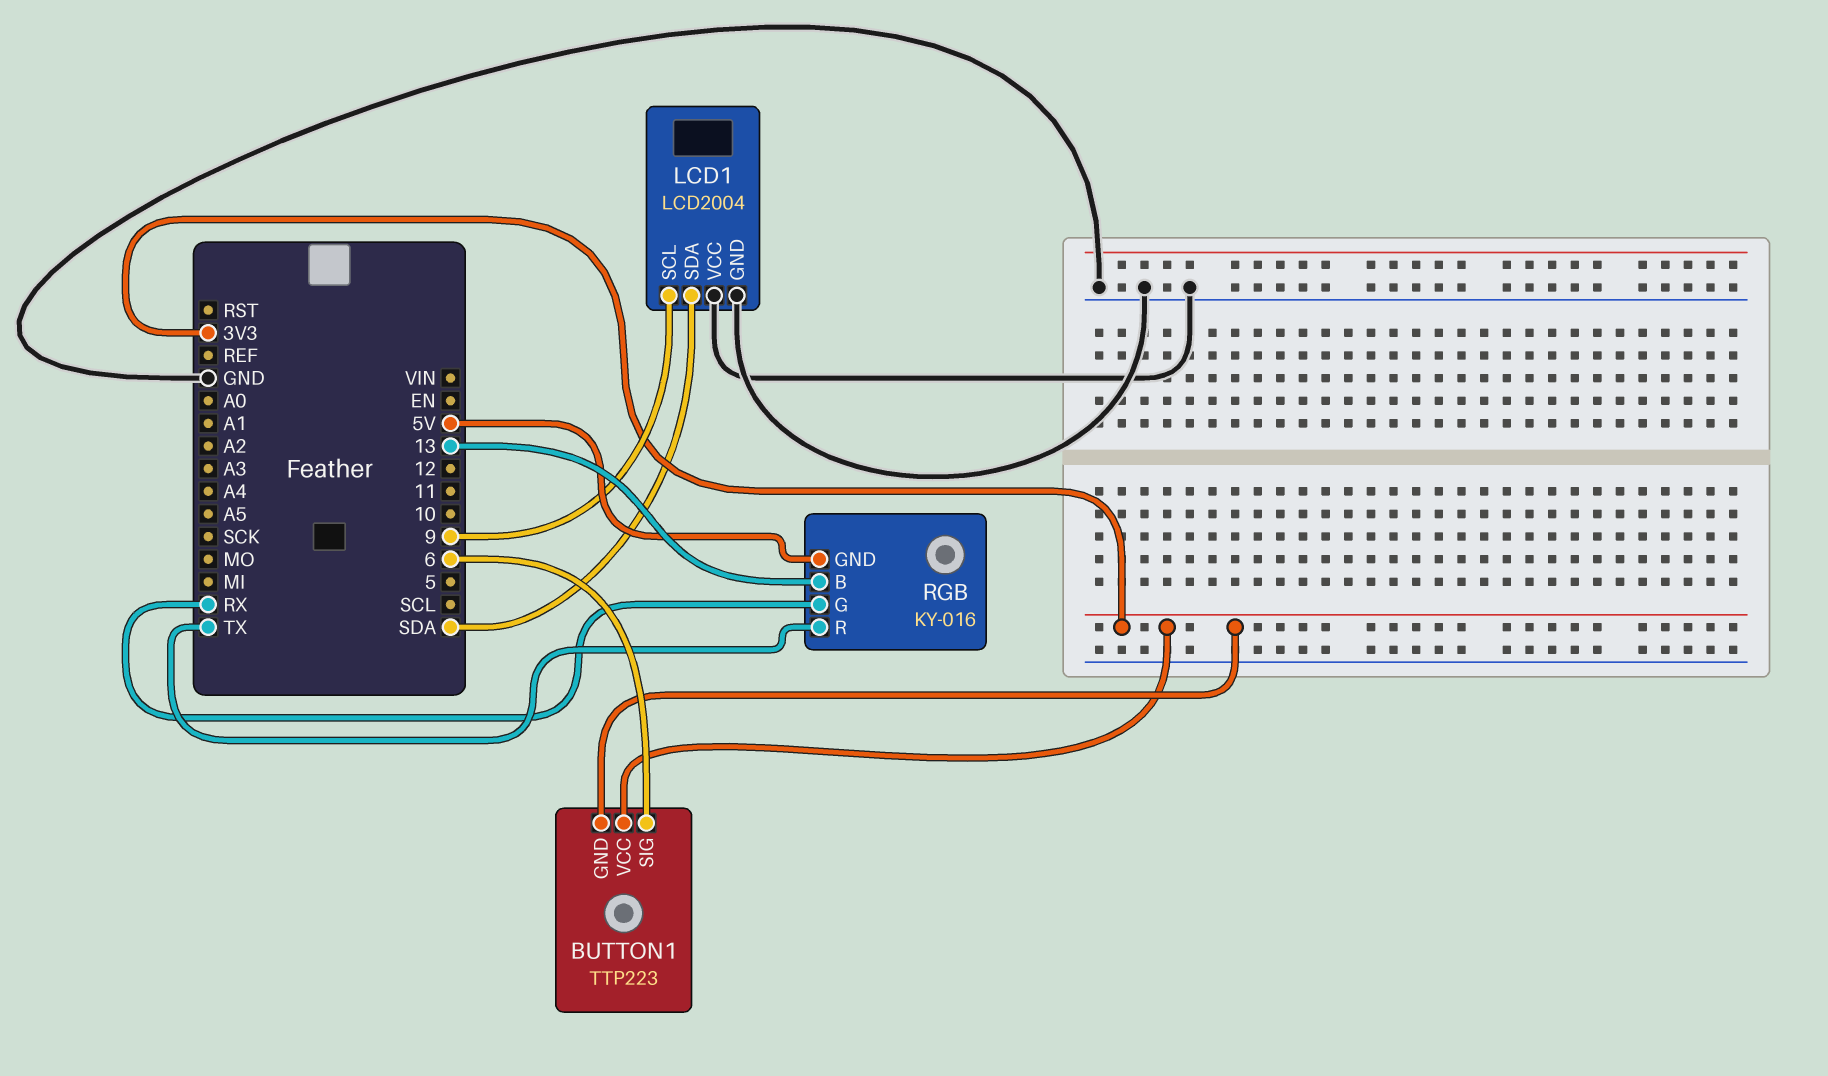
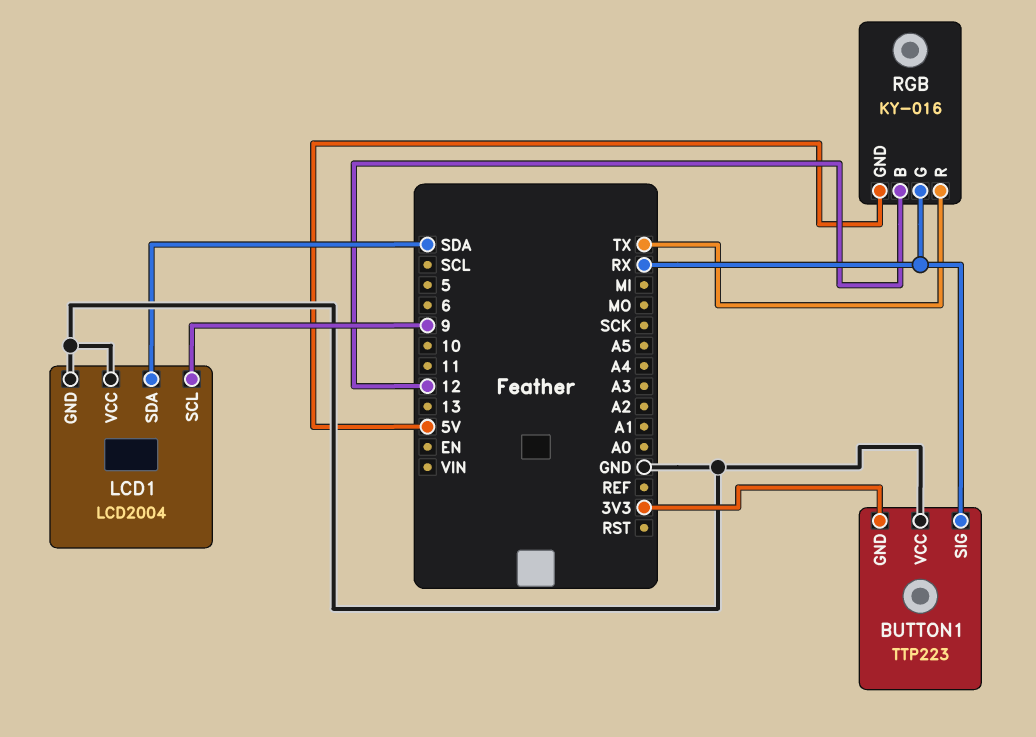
BUTTON1 pin SIG: 6 -> RX
BUTTON1 pin VCC: 3V3 -> GND
RGB pin B: 13 -> 12

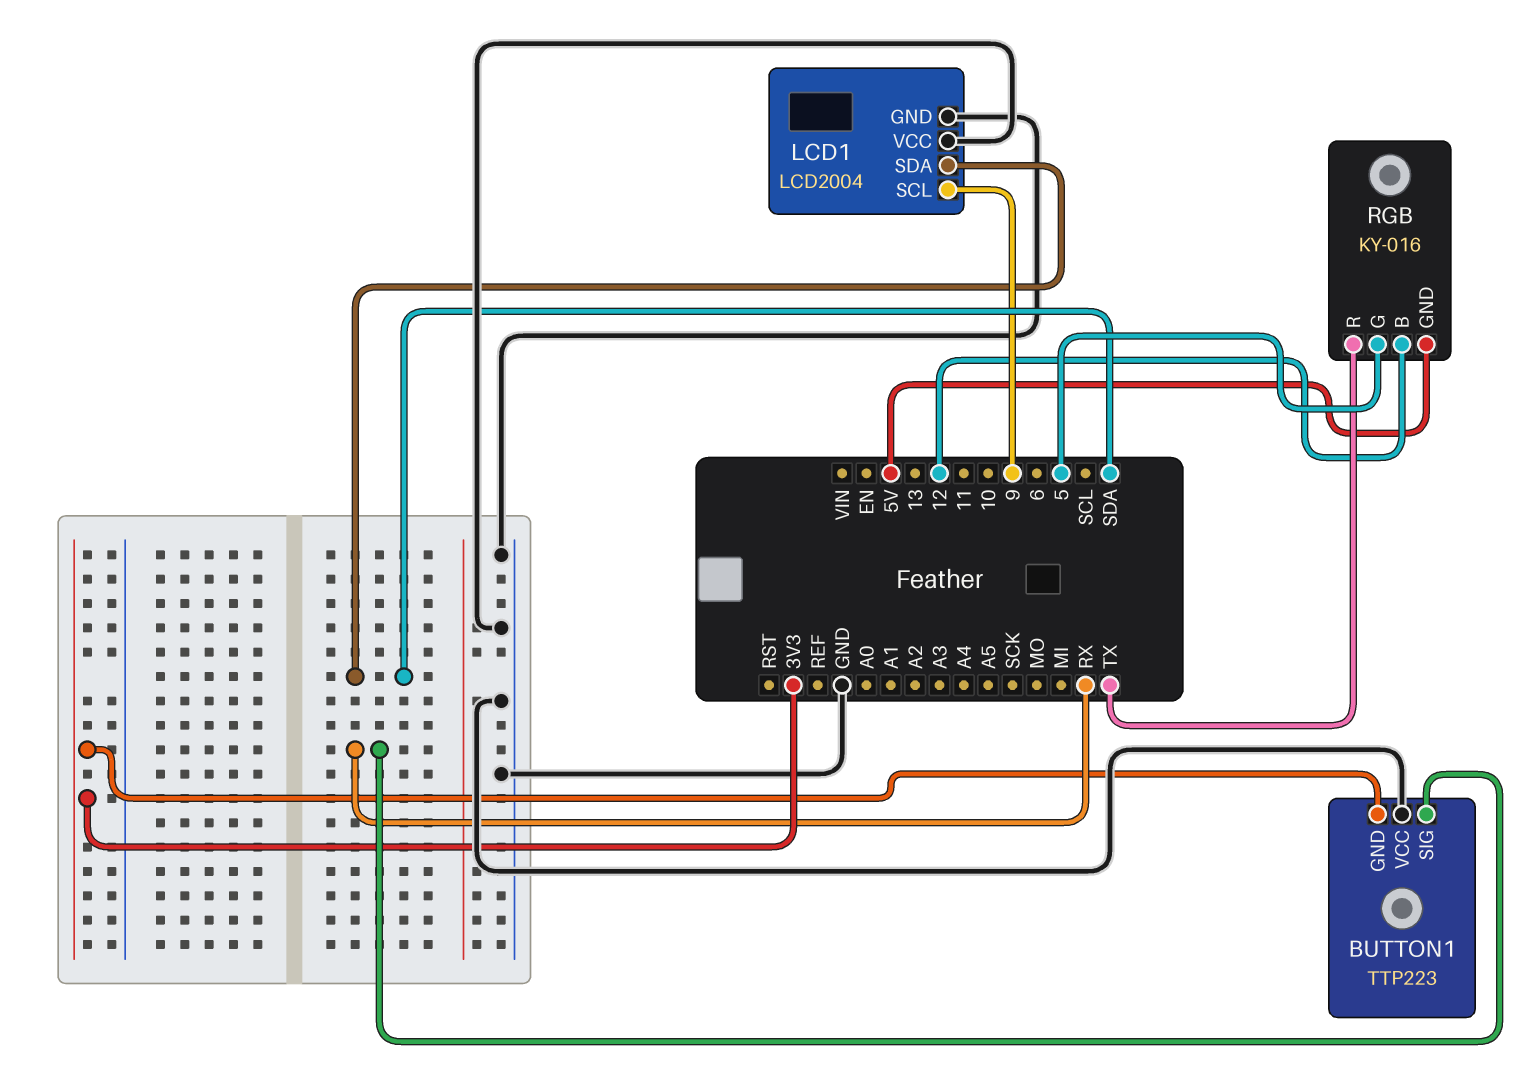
RGB pin G: RX -> 5

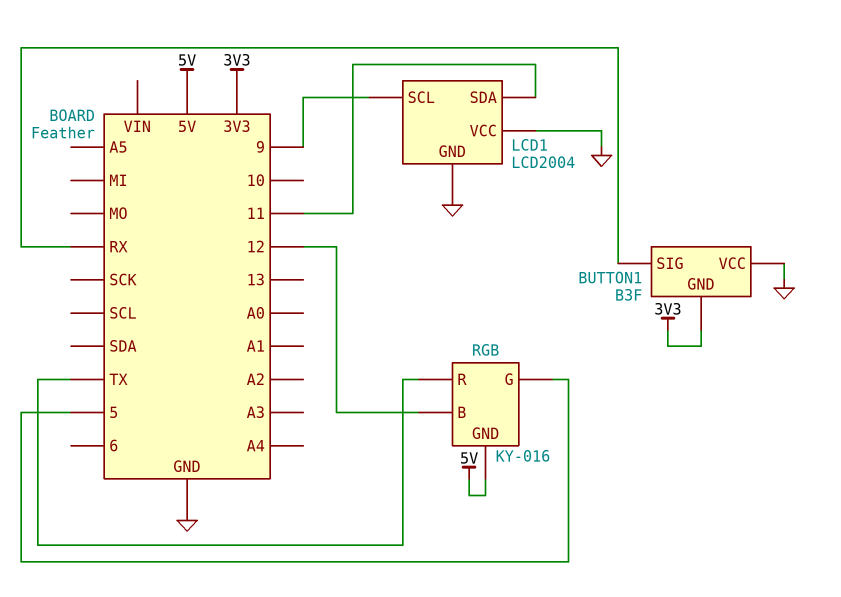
BUTTON1: TTP223 -> B3F
LCD1 pin SDA: SDA -> 11

